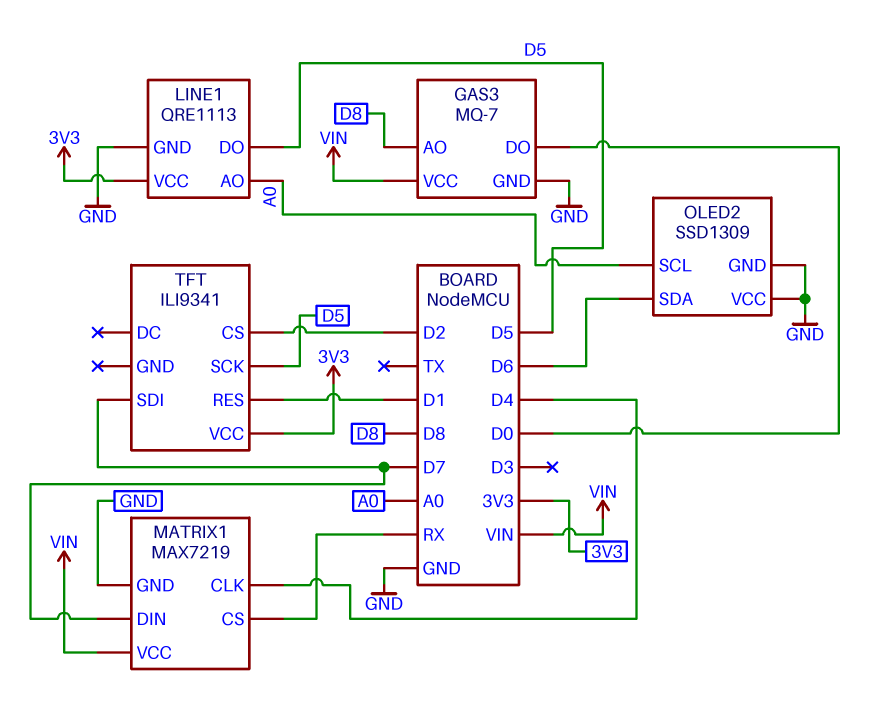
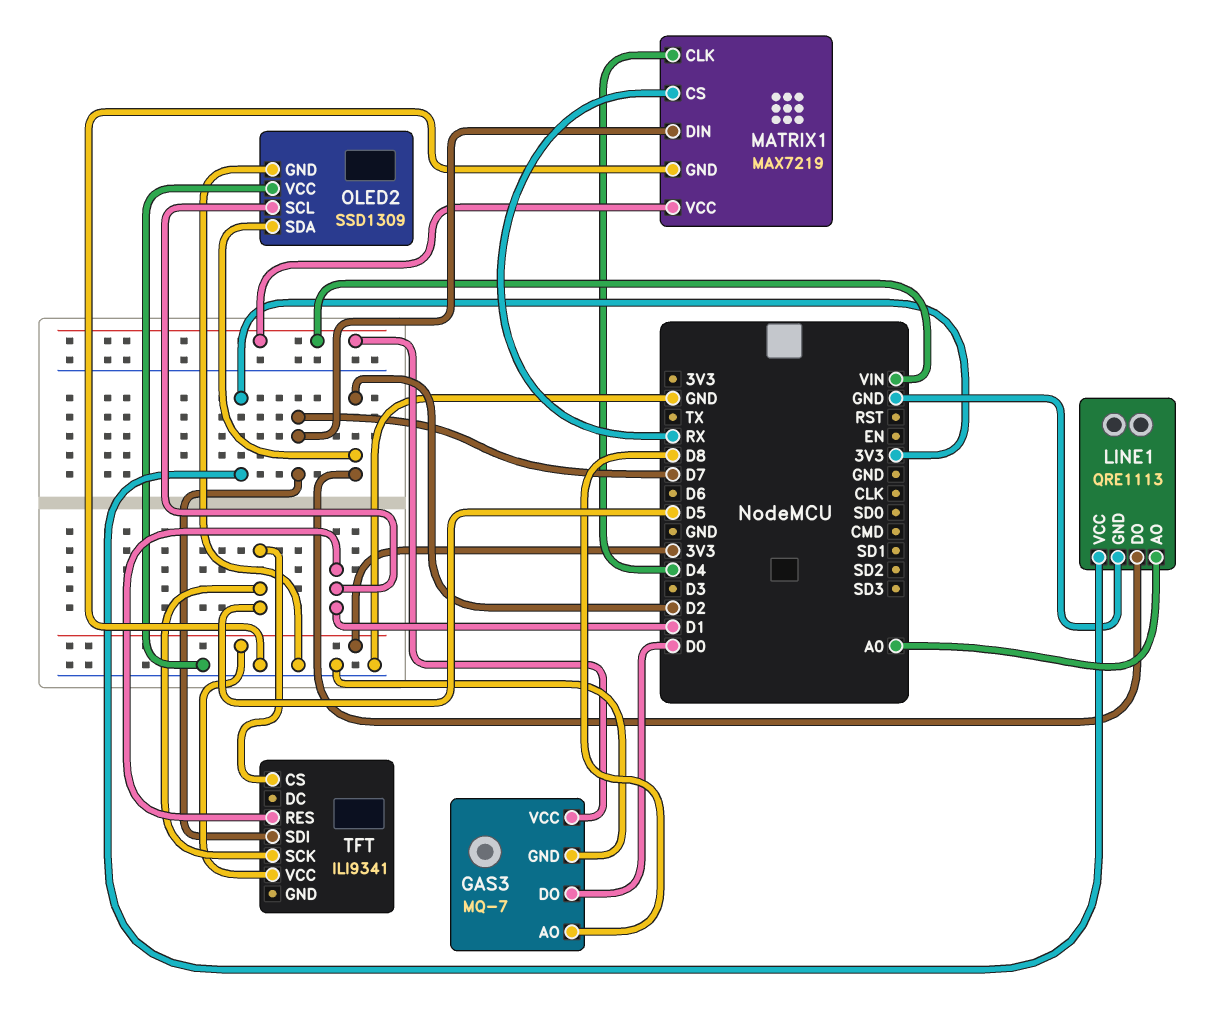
LINE1 pin DO: D5 -> D2
OLED2 pin SCL: A0 -> D1
OLED2 pin SDA: D6 -> D2
TFT pin CS: D2 -> D5

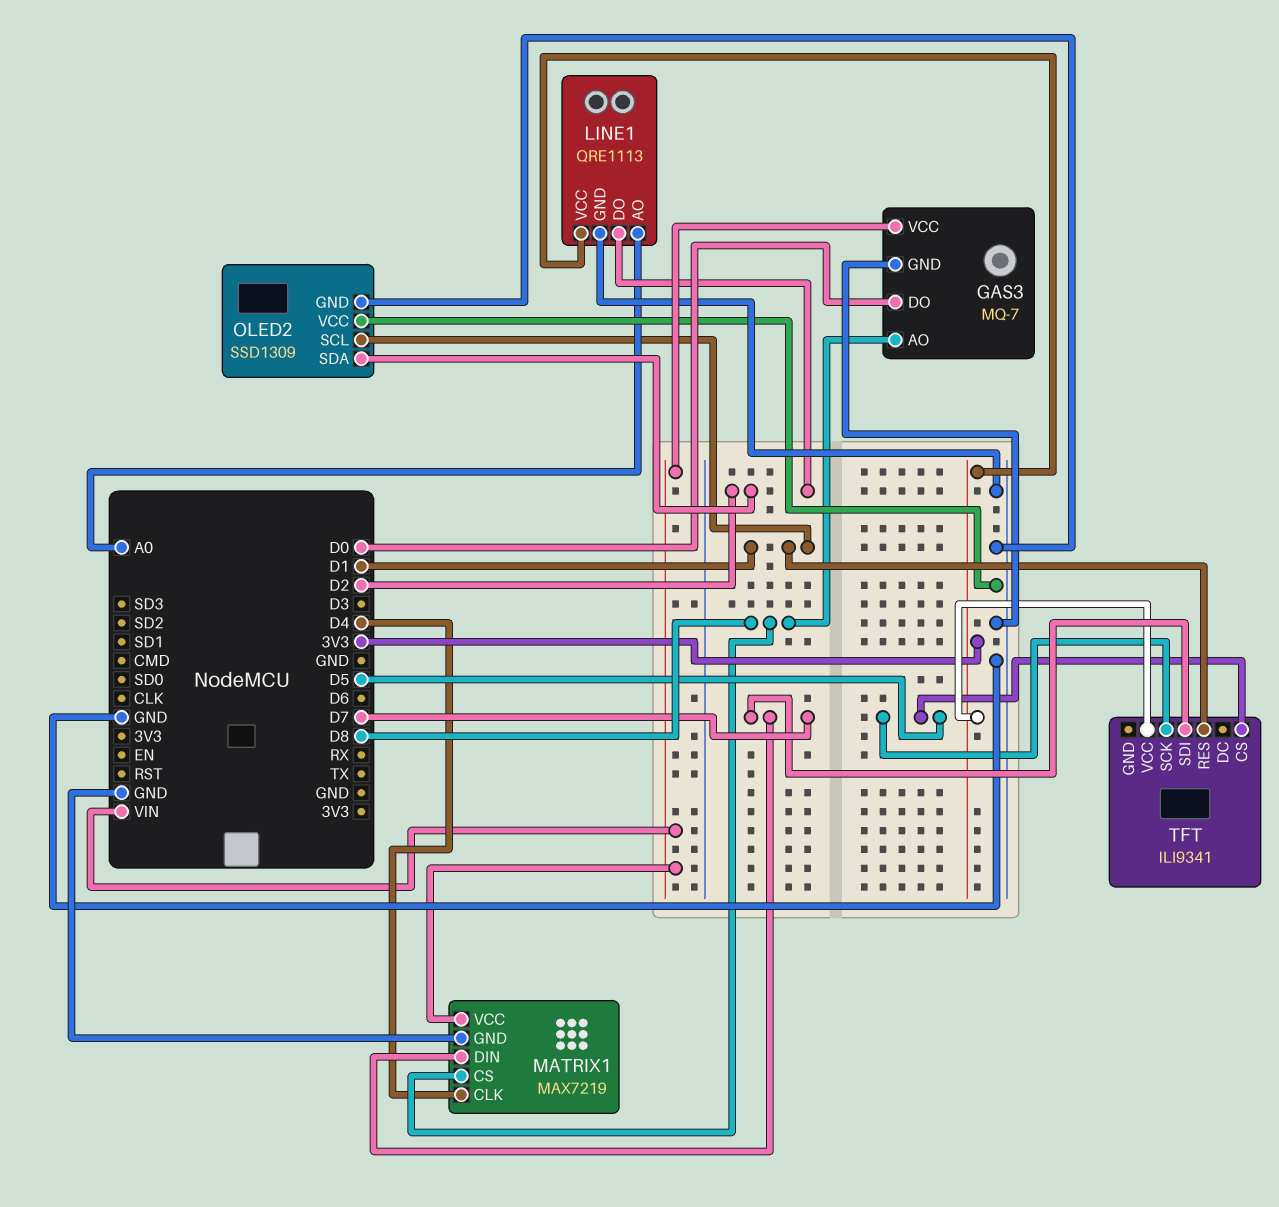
MATRIX1 pin CS: RX -> D8

